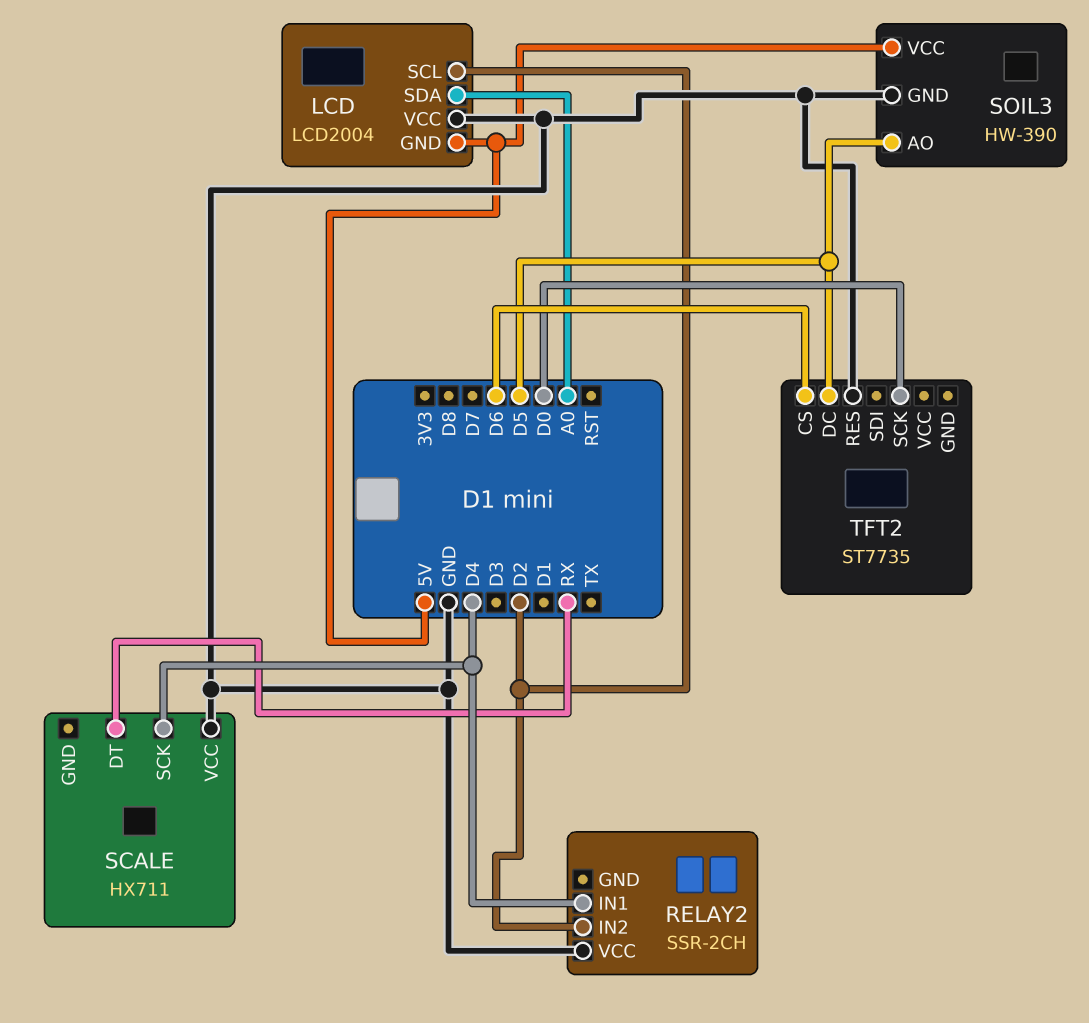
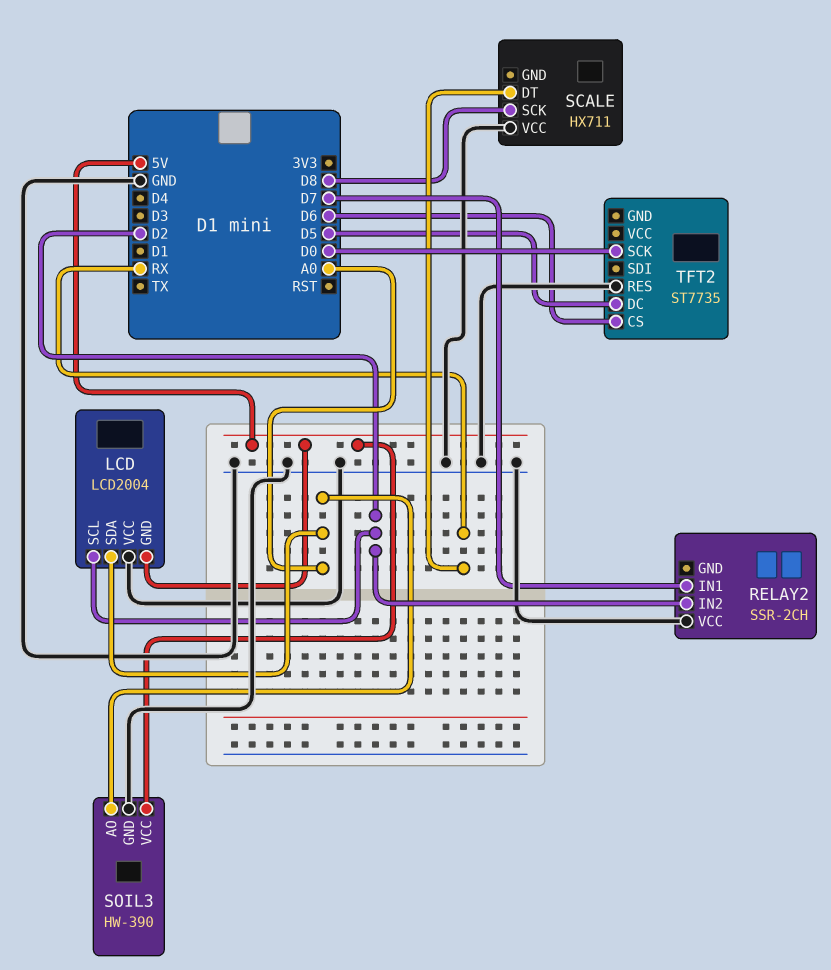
RELAY2 pin IN1: D4 -> D7
SCALE pin SCK: D4 -> D8
SOIL3 pin AO: D5 -> A0

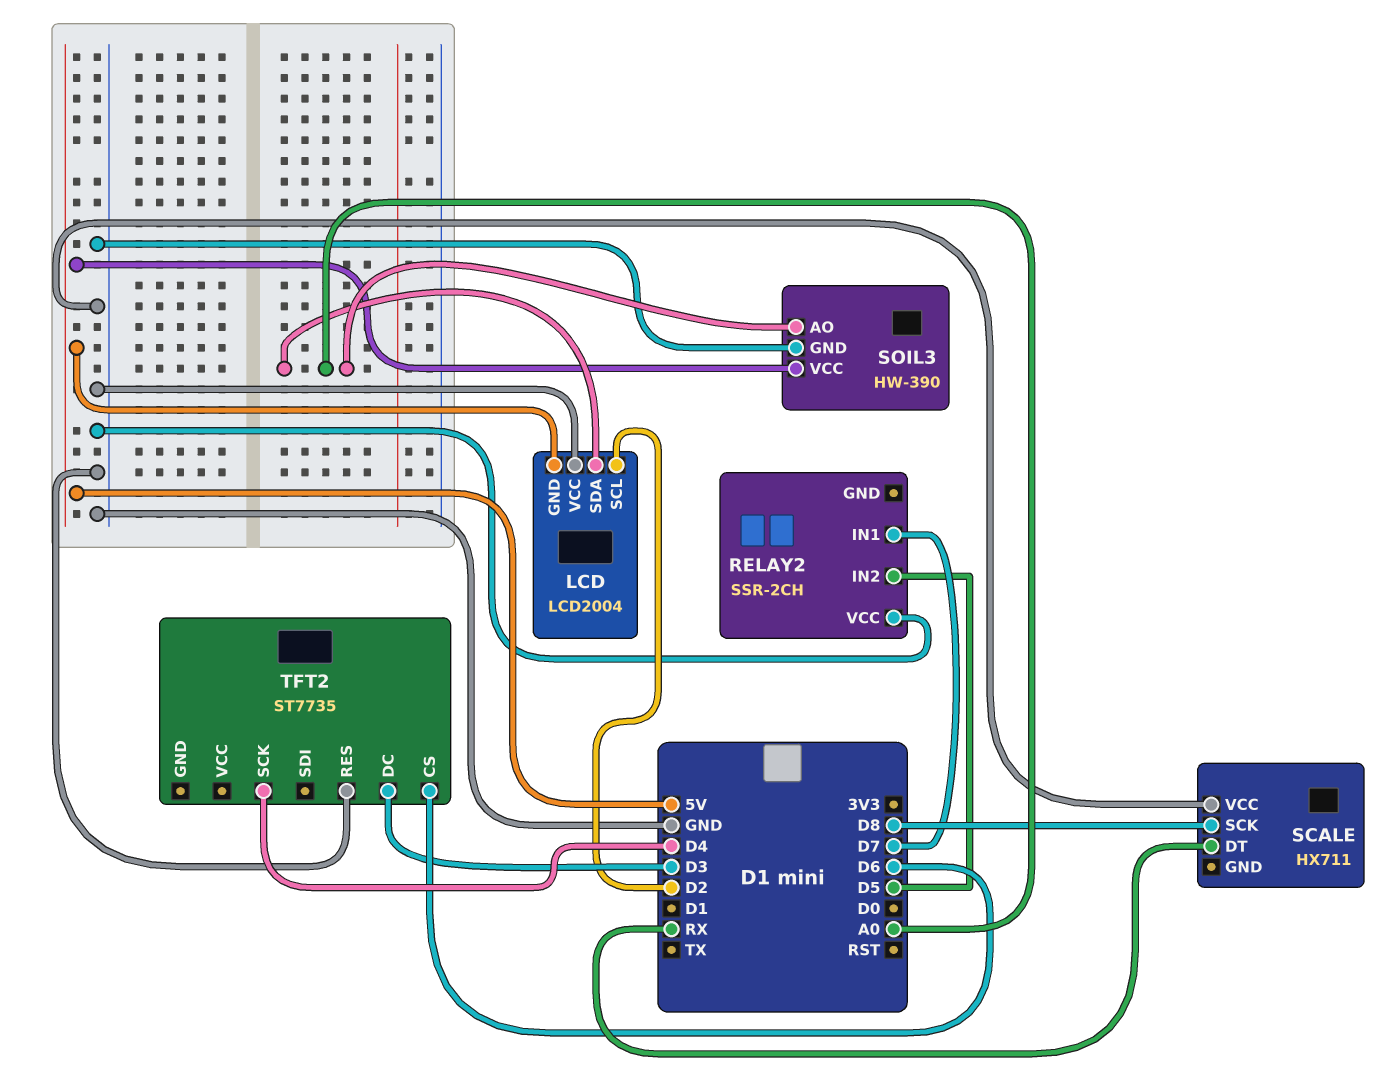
RELAY2 pin IN2: D2 -> D5
TFT2 pin DC: D5 -> D3
TFT2 pin SCK: D0 -> D4

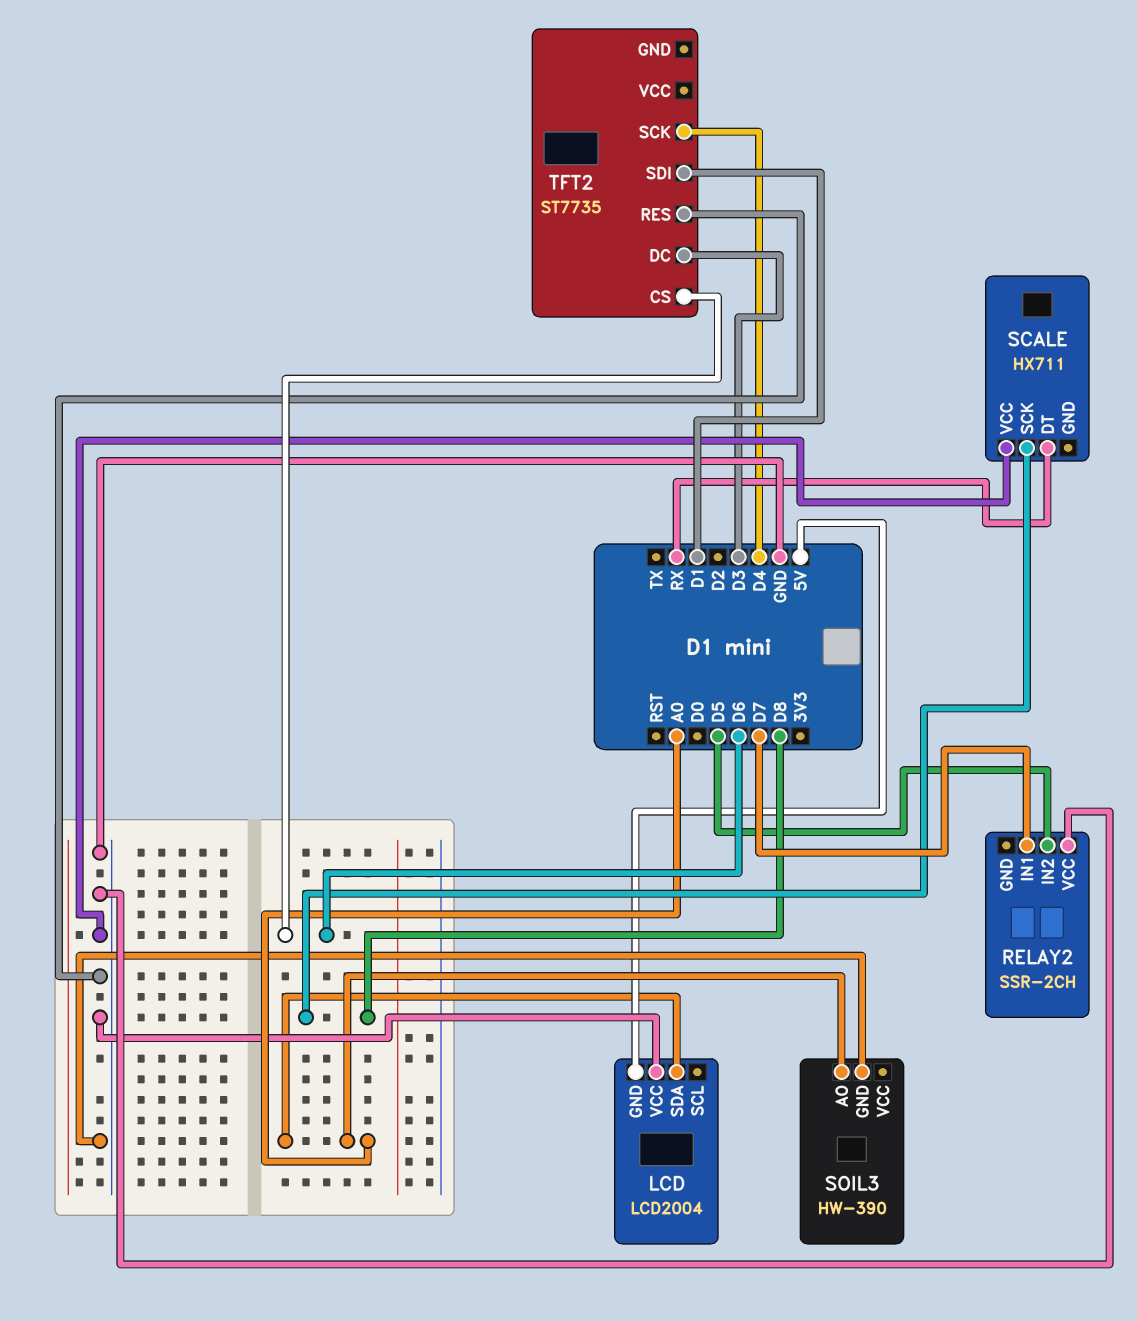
LCD pin SCL: D2 -> none
SOIL3 pin VCC: 5V -> none
TFT2 pin SDI: none -> D1

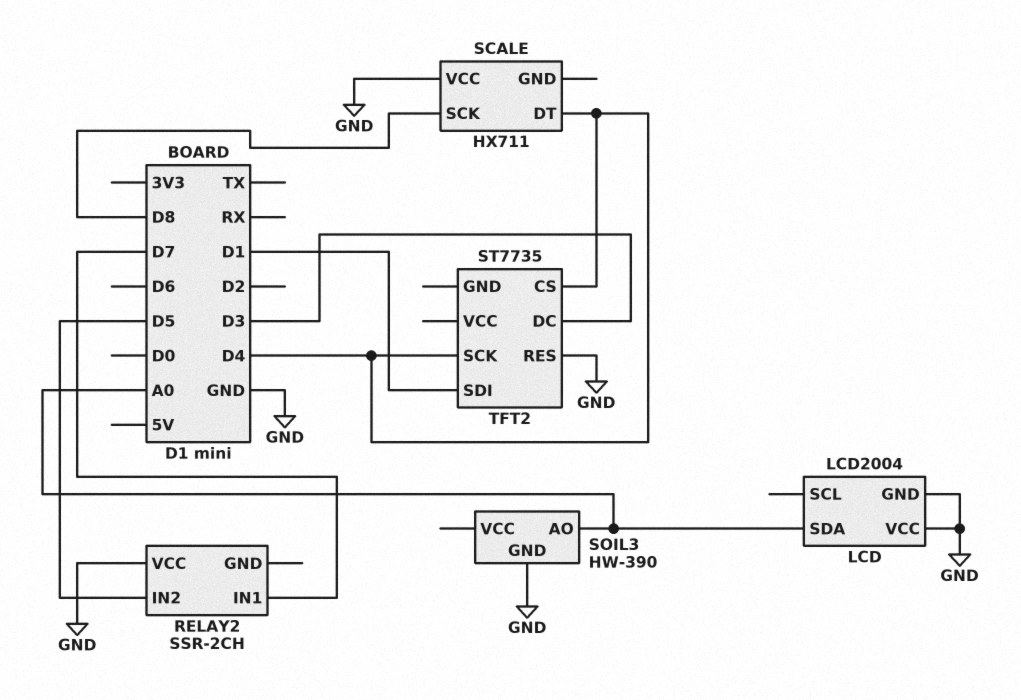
LCD pin GND: 5V -> GND
SCALE pin DT: RX -> D4
TFT2 pin CS: D6 -> D4

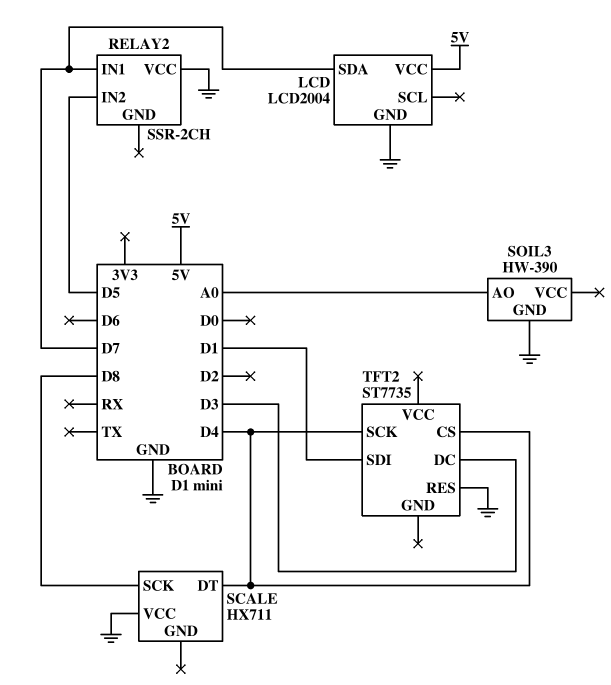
LCD pin SDA: A0 -> D7
LCD pin VCC: GND -> 5V

